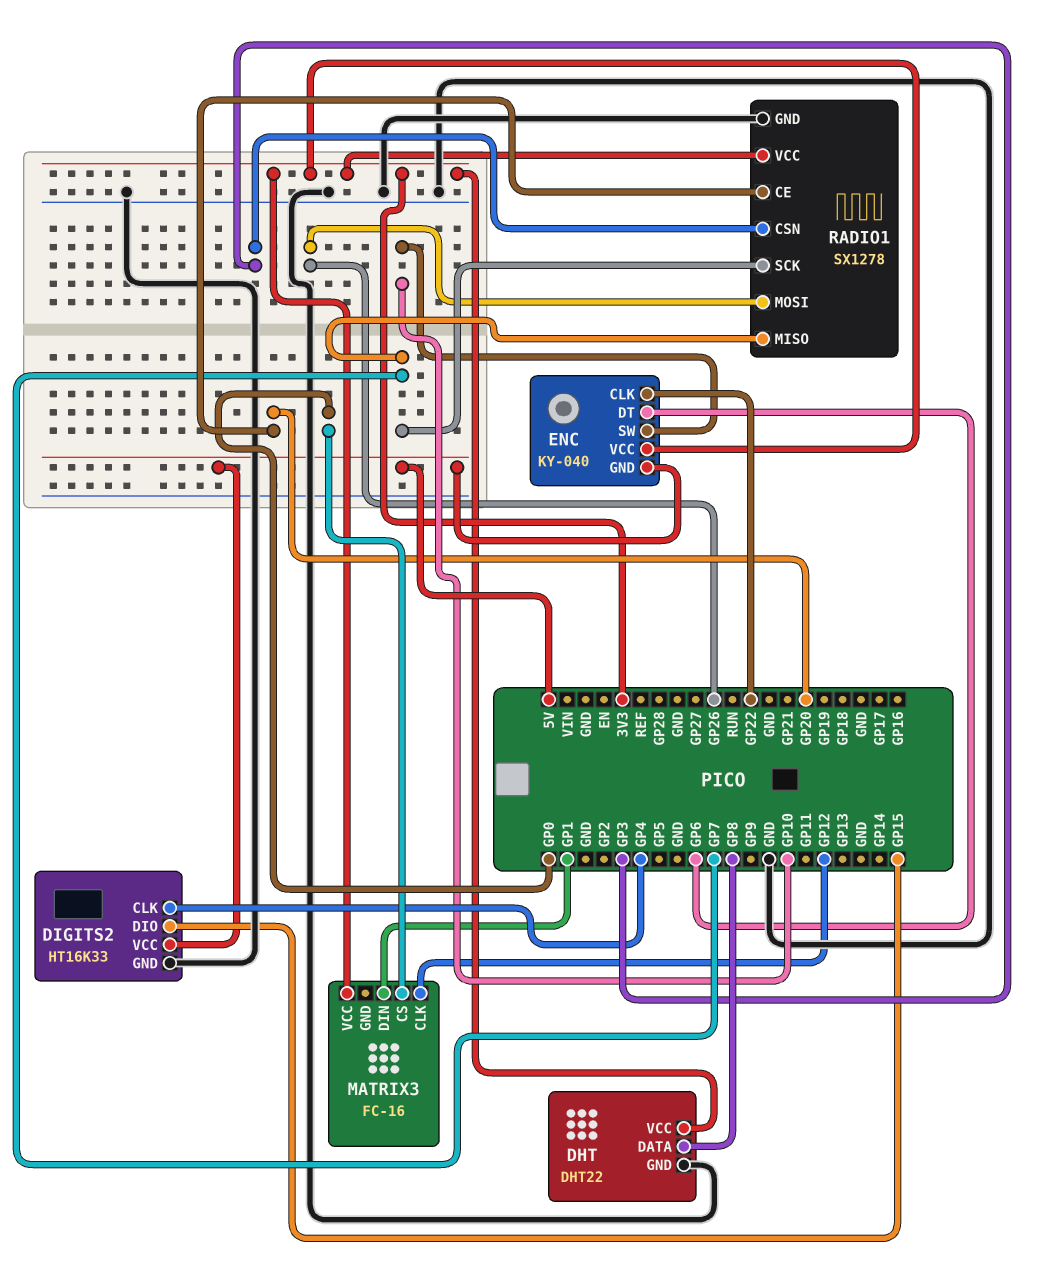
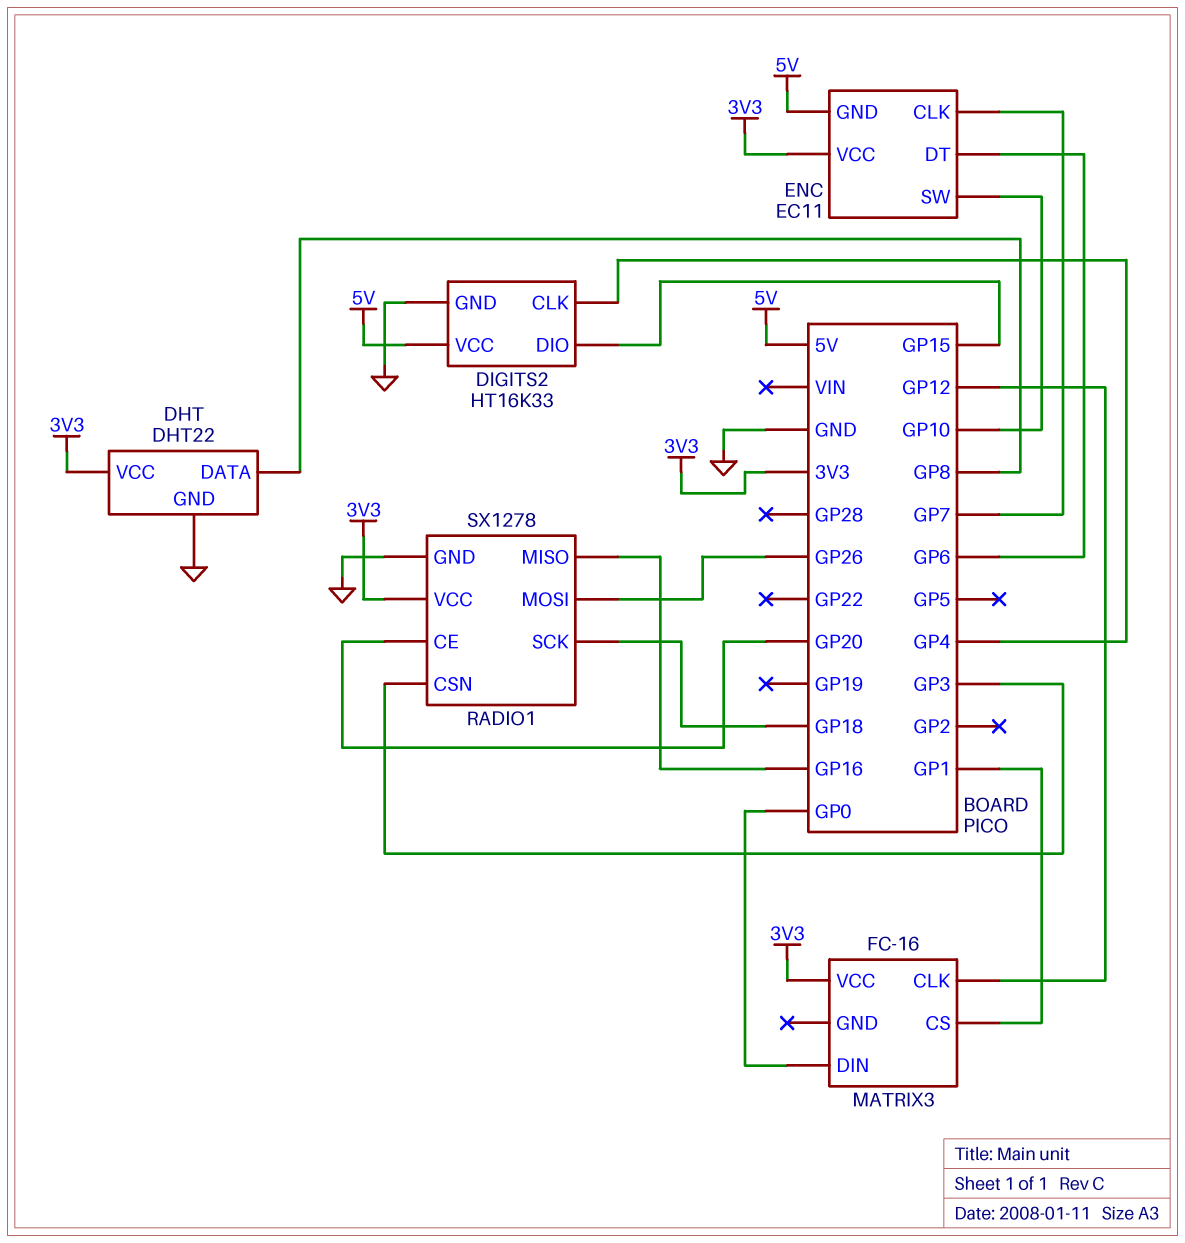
ENC: KY-040 -> EC11
ENC pin CLK: GP22 -> GP7
MATRIX3 pin CS: GP0 -> GP1
MATRIX3 pin DIN: GP1 -> GP0
RADIO1 pin MISO: GP7 -> GP16
RADIO1 pin SCK: GP7 -> GP18

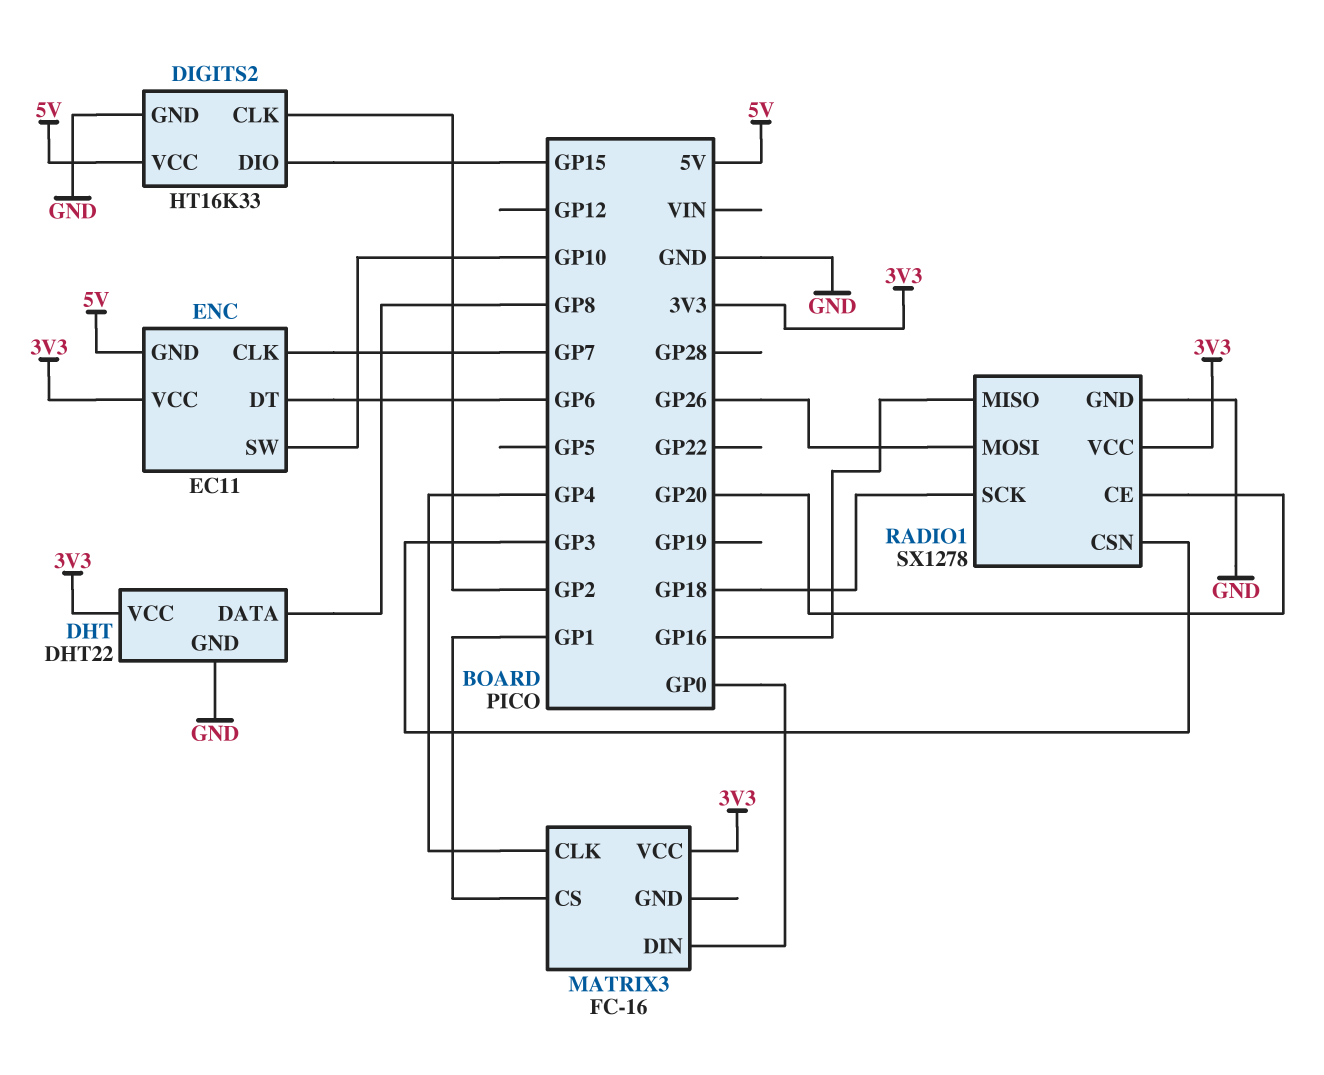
DIGITS2 pin CLK: GP4 -> GP2
MATRIX3 pin CLK: GP12 -> GP4

